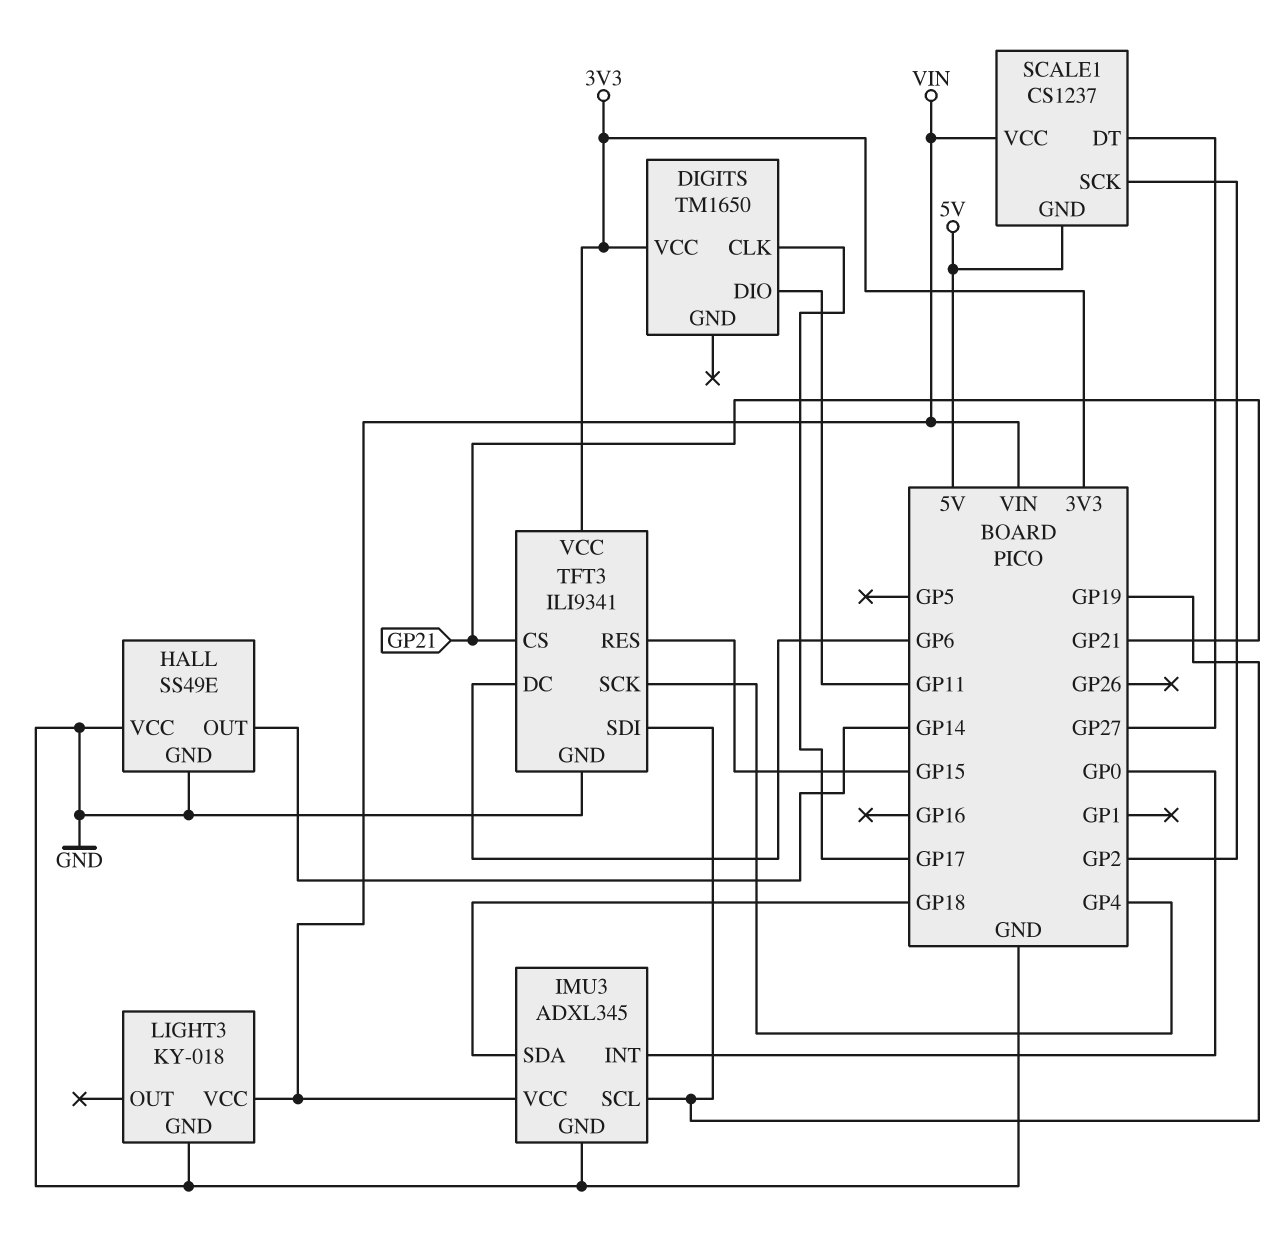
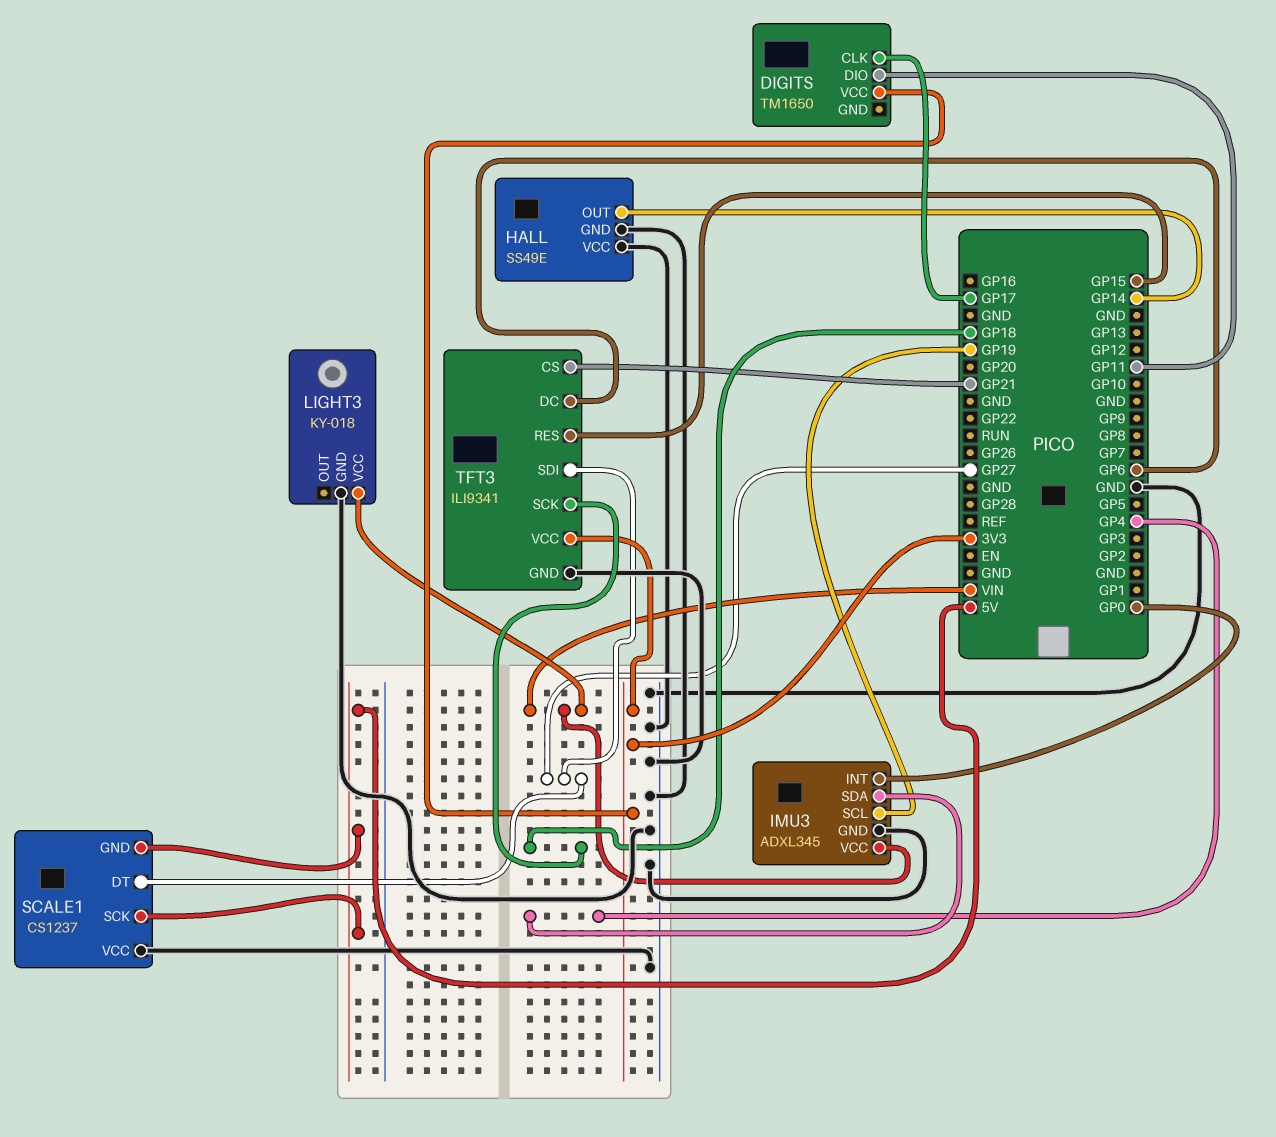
IMU3 pin SDA: GP18 -> GP4
SCALE1 pin SCK: GP2 -> 5V
SCALE1 pin VCC: VIN -> GND
TFT3 pin SCK: GP4 -> GP18
TFT3 pin SDI: GP19 -> GP27

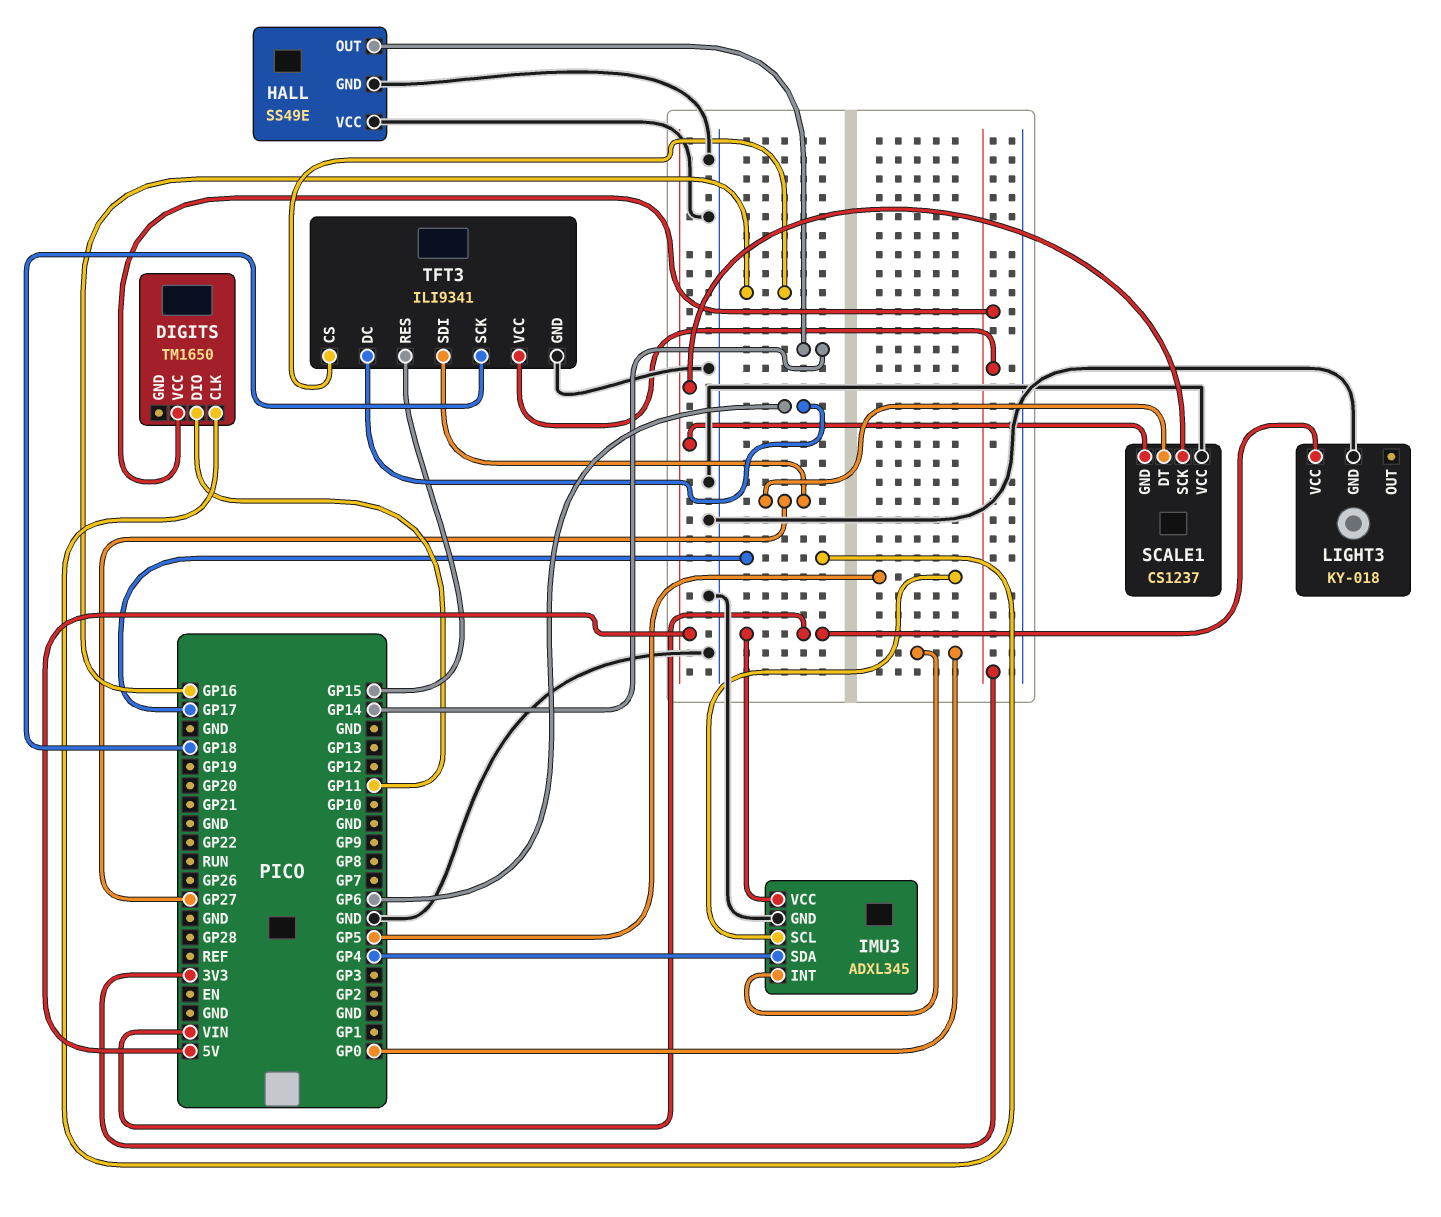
IMU3 pin SCL: GP19 -> GP5
TFT3 pin CS: GP21 -> GP16

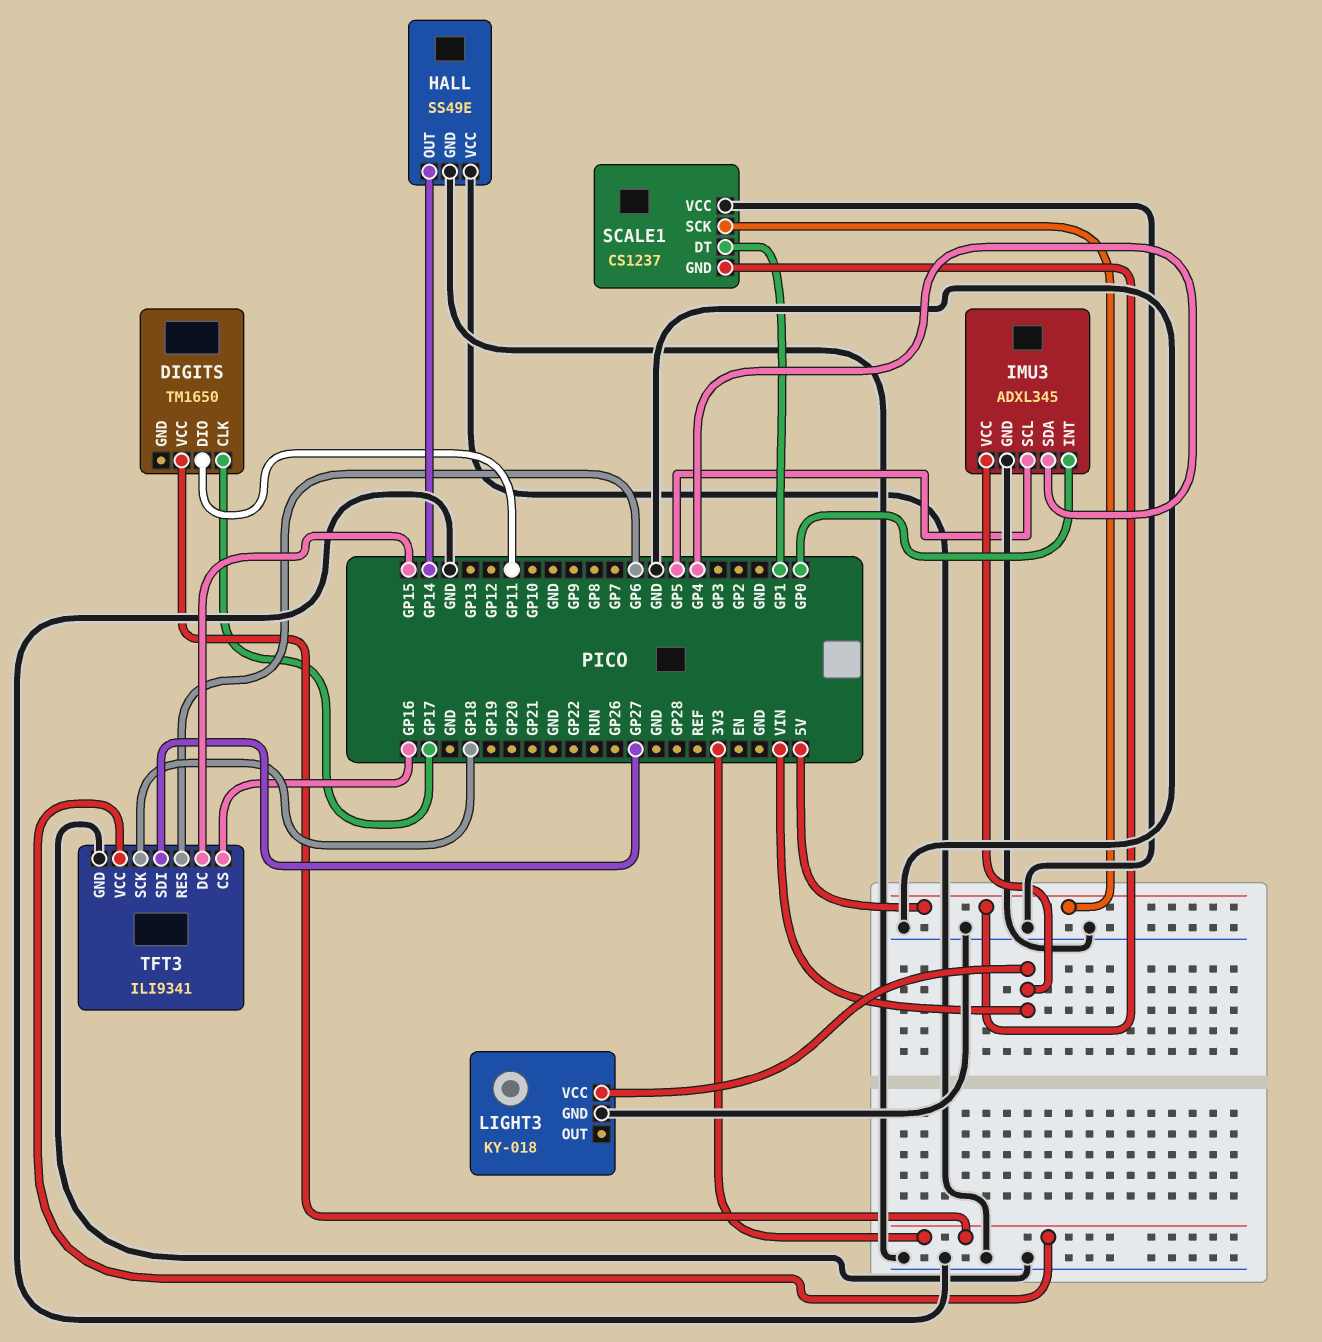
SCALE1 pin DT: GP27 -> GP1
TFT3 pin DC: GP6 -> GP15
TFT3 pin RES: GP15 -> GP6

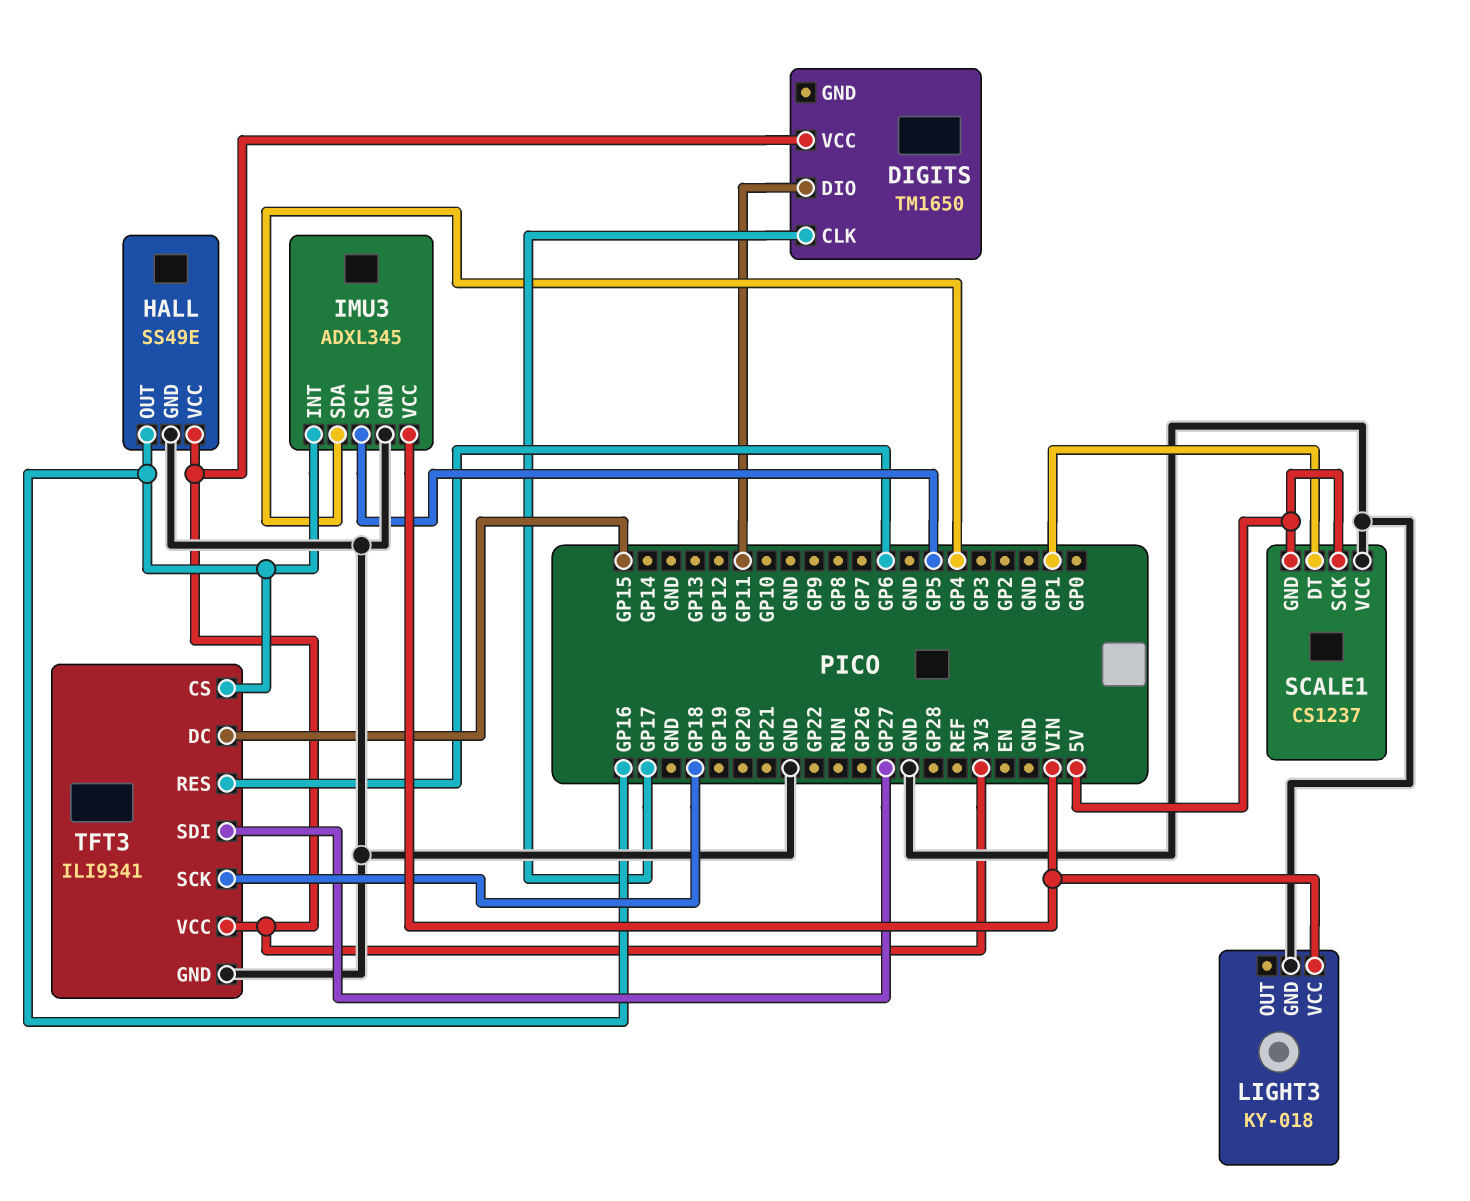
HALL pin OUT: GP14 -> GP16
HALL pin VCC: GND -> 3V3
IMU3 pin INT: GP0 -> GP16

